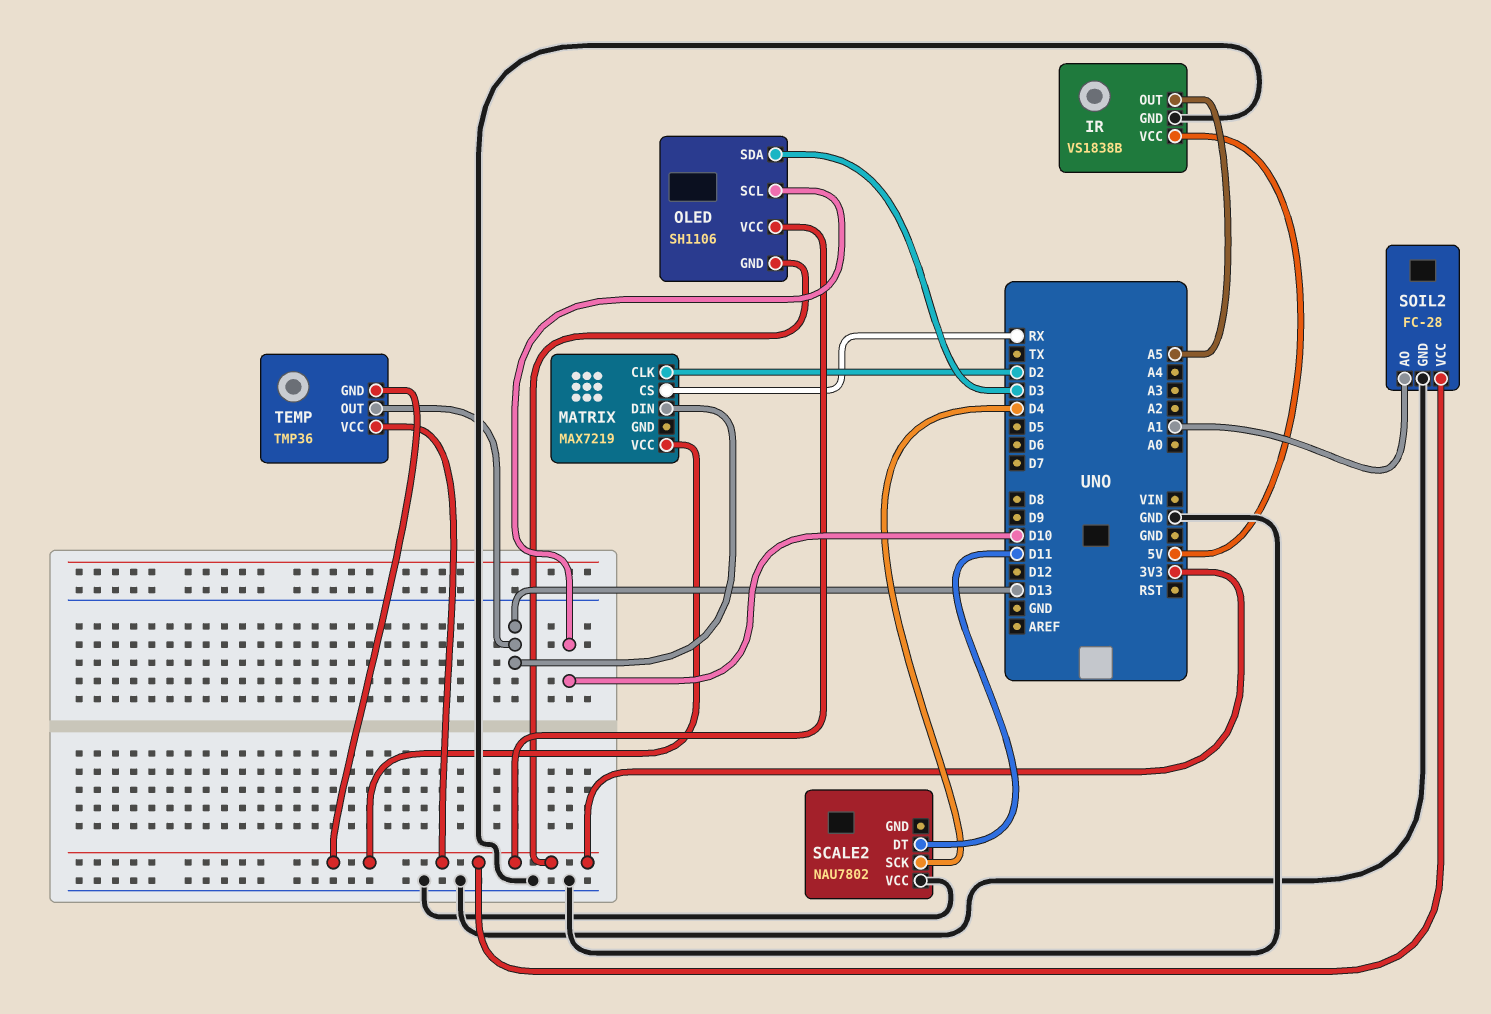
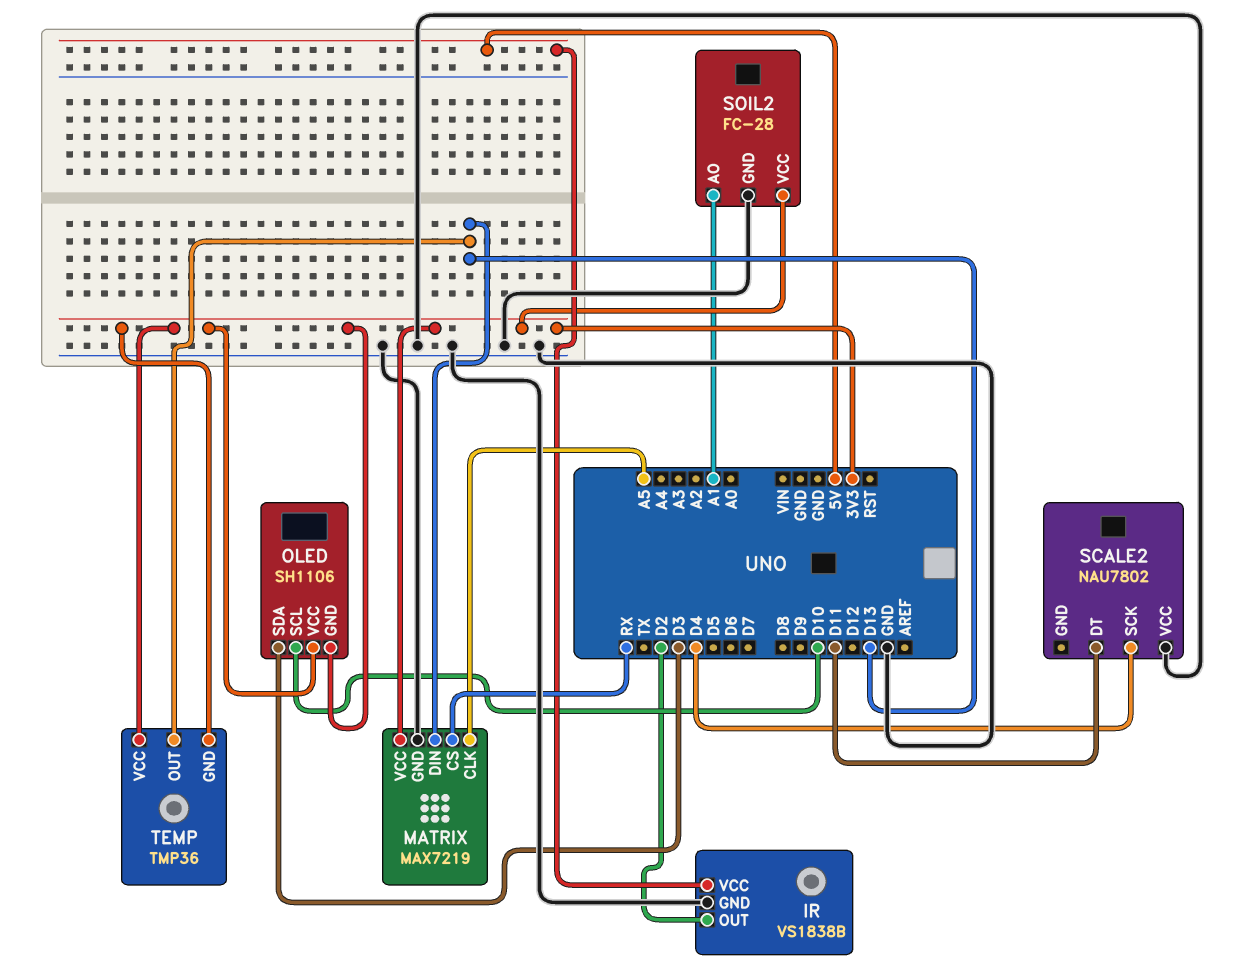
IR pin OUT: A5 -> D2
MATRIX pin CLK: D2 -> A5
MATRIX pin GND: none -> GND

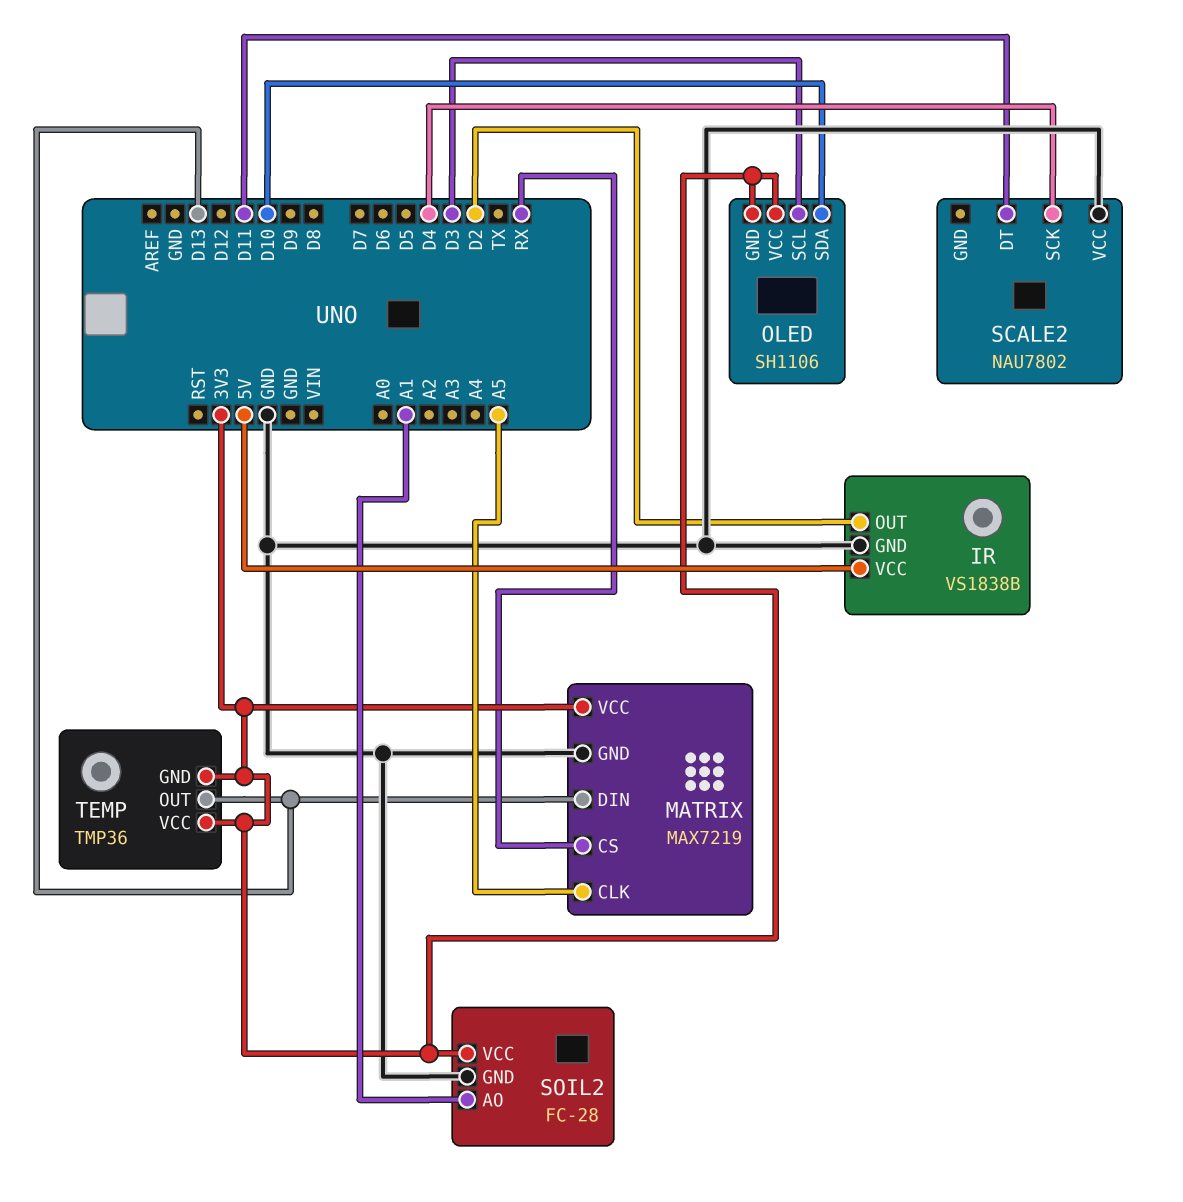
OLED pin SCL: D10 -> D3
OLED pin SDA: D3 -> D10

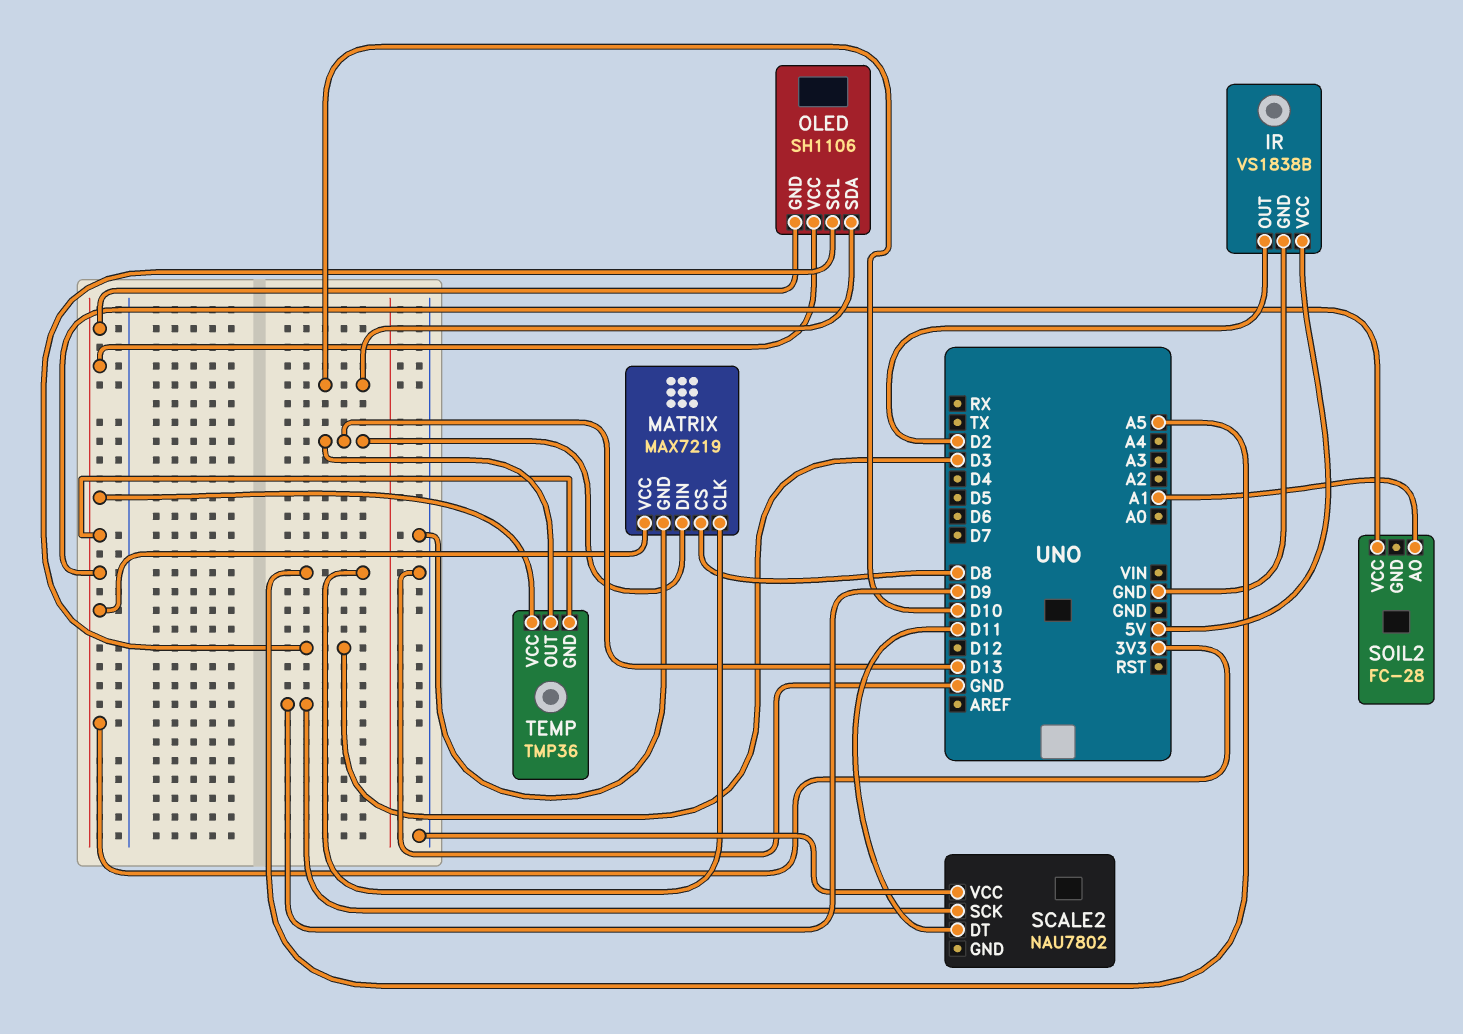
MATRIX pin CS: RX -> D8
SCALE2 pin SCK: D4 -> D9
SOIL2 pin GND: GND -> none

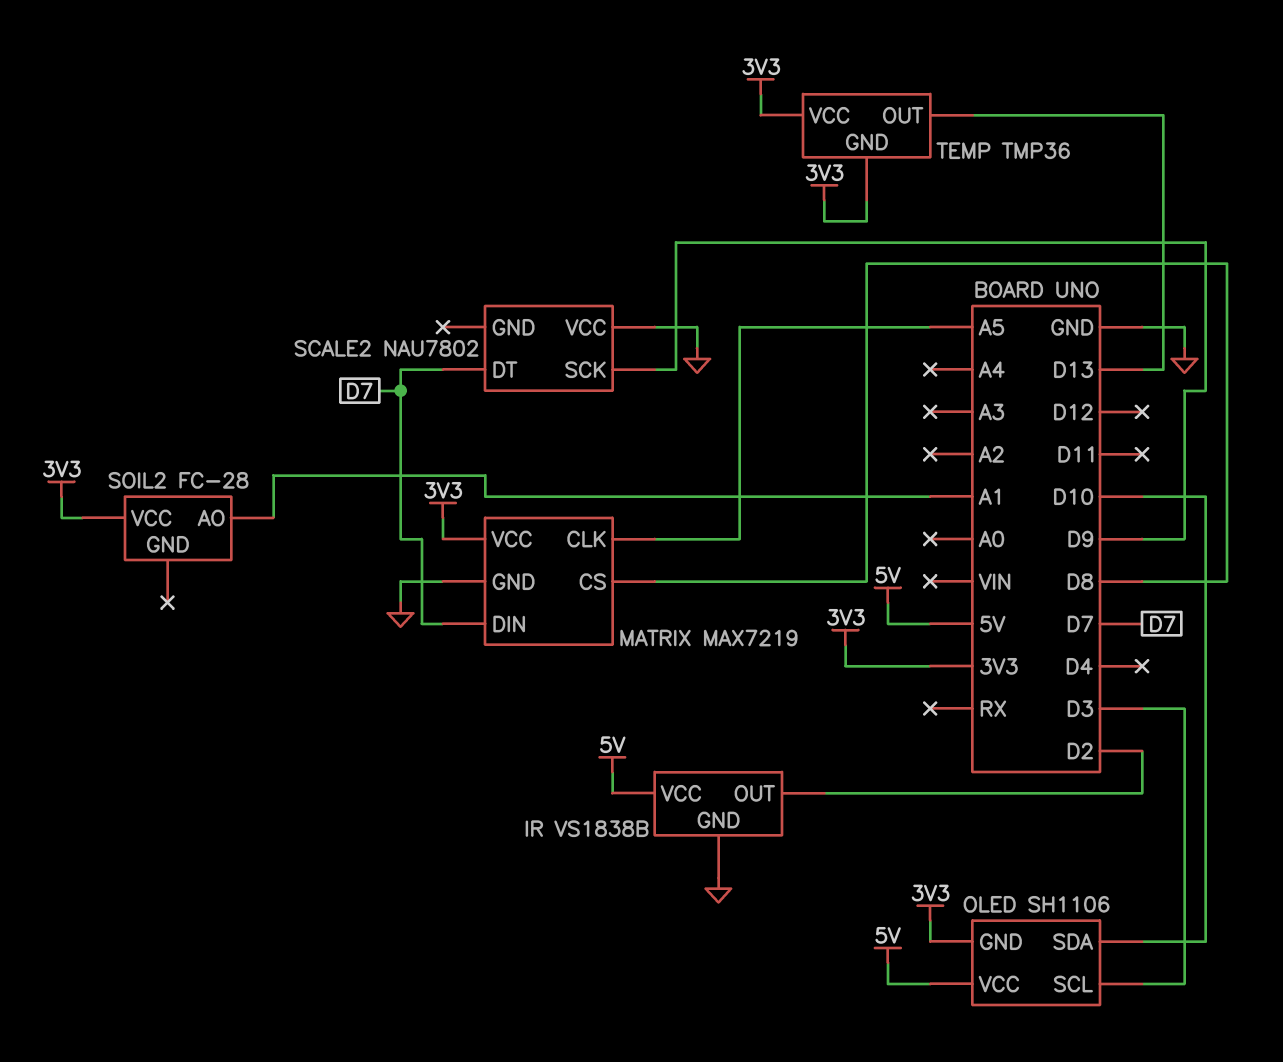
MATRIX pin DIN: D13 -> D7
OLED pin VCC: 3V3 -> 5V
SCALE2 pin DT: D11 -> D7

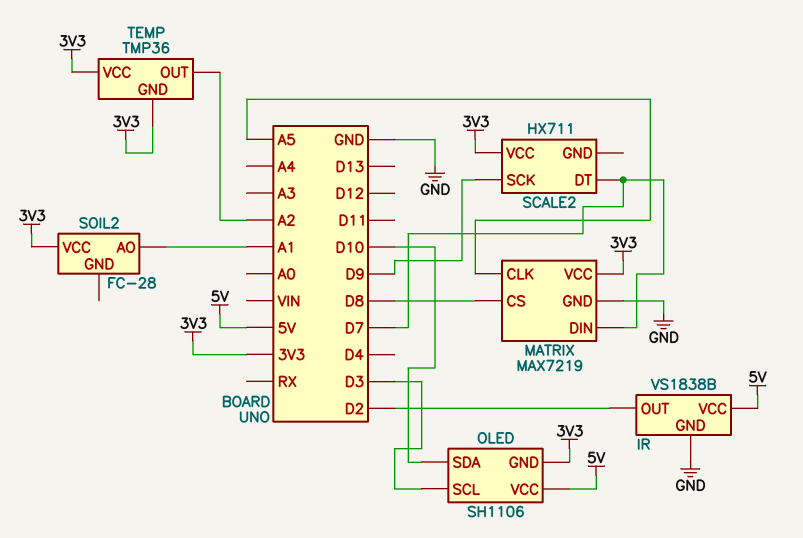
SCALE2: NAU7802 -> HX711
SCALE2 pin VCC: GND -> 3V3
TEMP pin OUT: D13 -> A2

